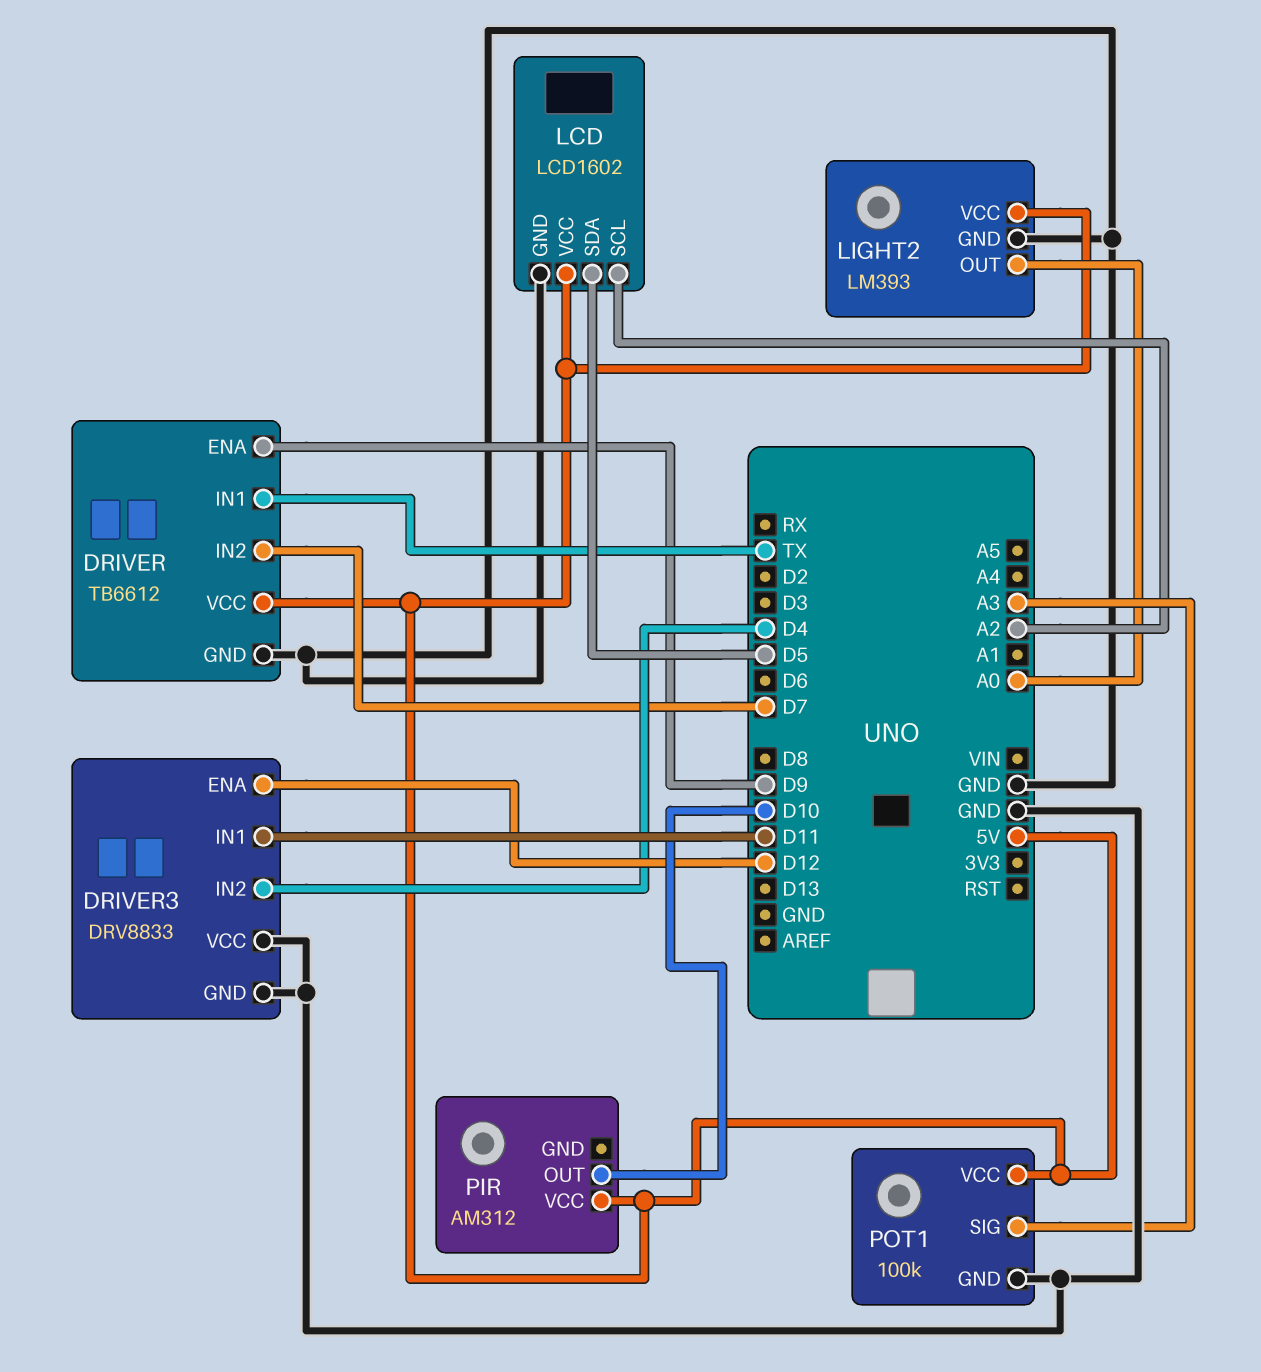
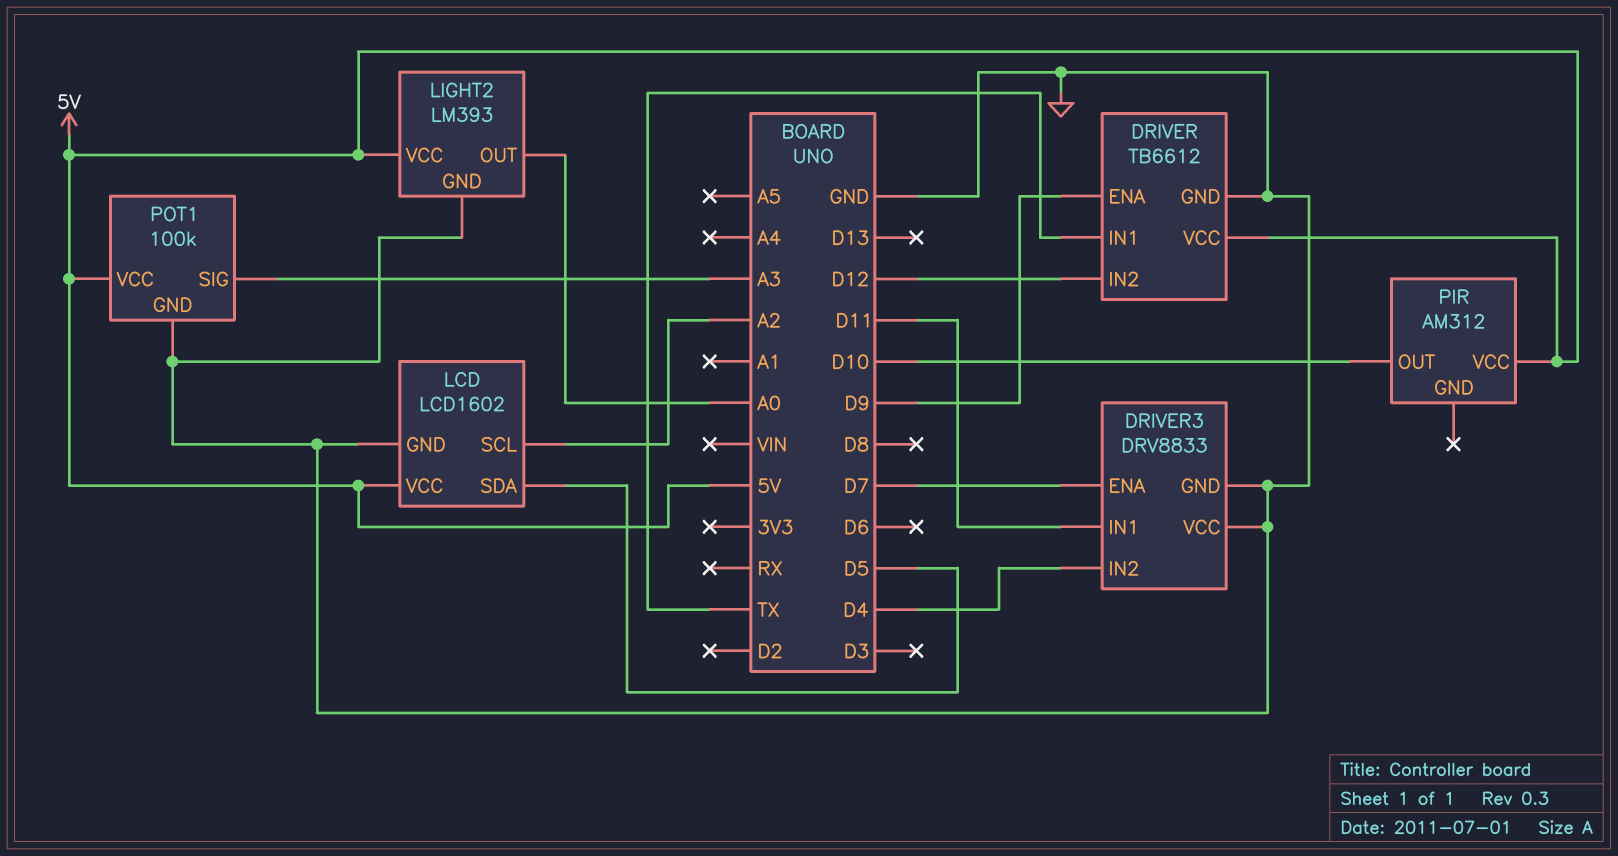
DRIVER pin IN2: D7 -> D12
DRIVER3 pin ENA: D12 -> D7

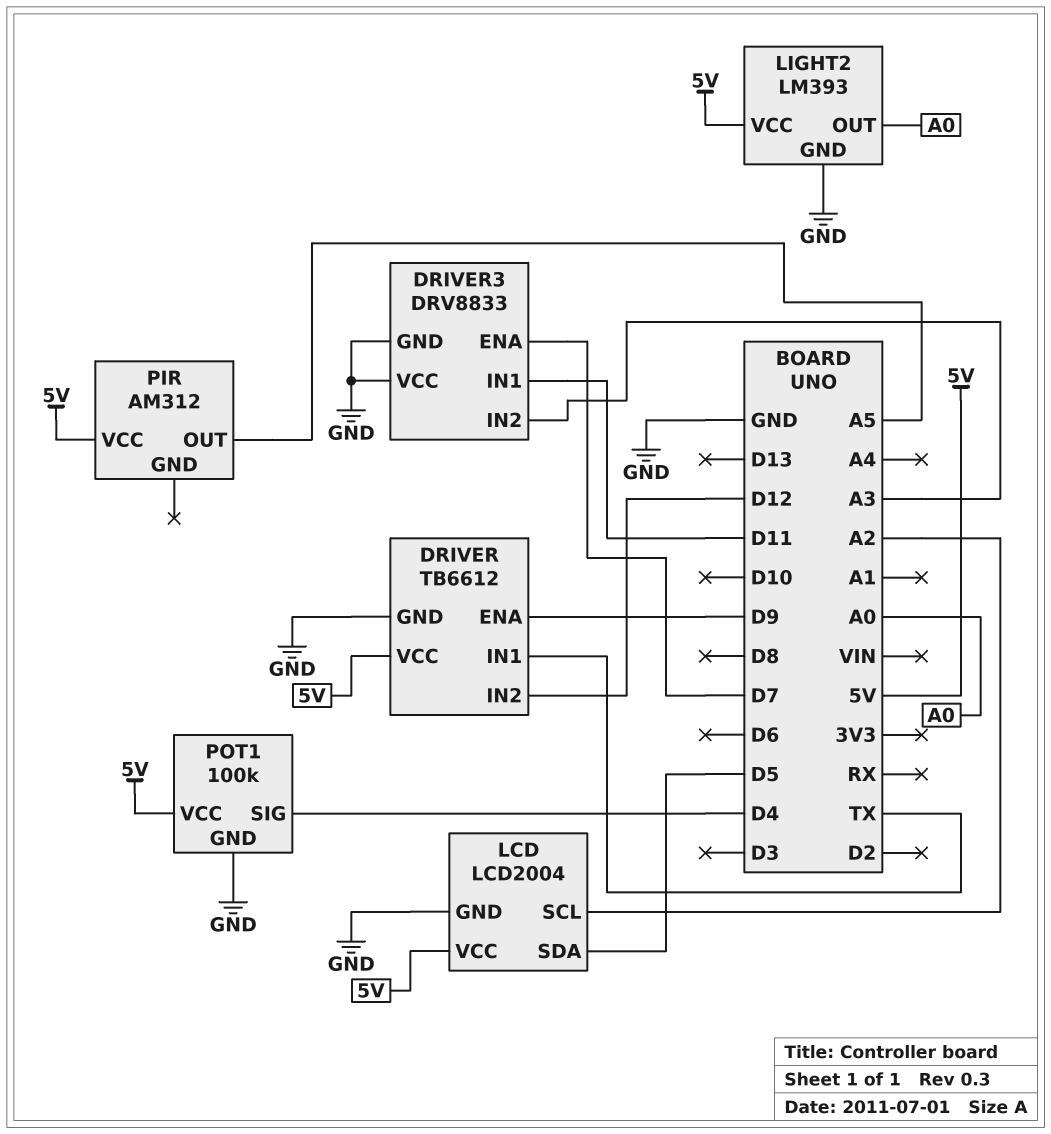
DRIVER3 pin IN2: D4 -> A3
LCD: LCD1602 -> LCD2004
PIR pin OUT: D10 -> A5
POT1 pin SIG: A3 -> D4

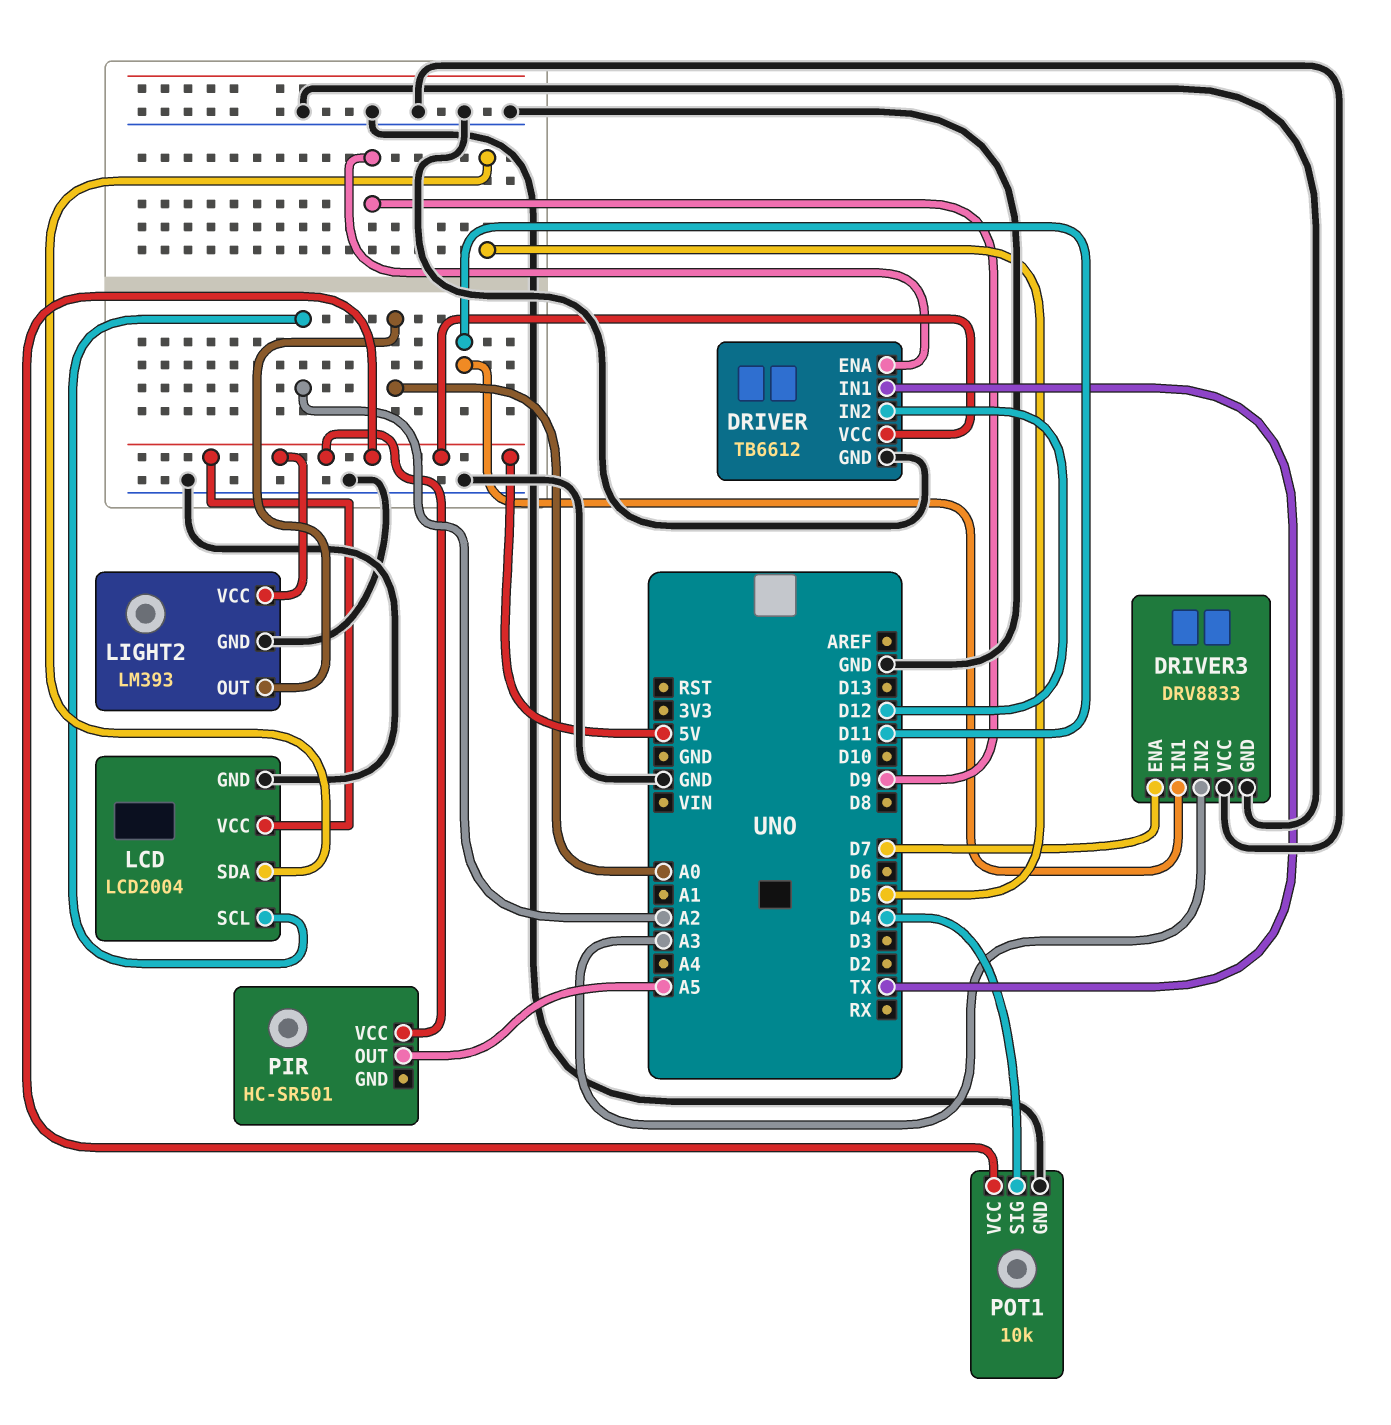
PIR: AM312 -> HC-SR501
POT1: 100k -> 10k

